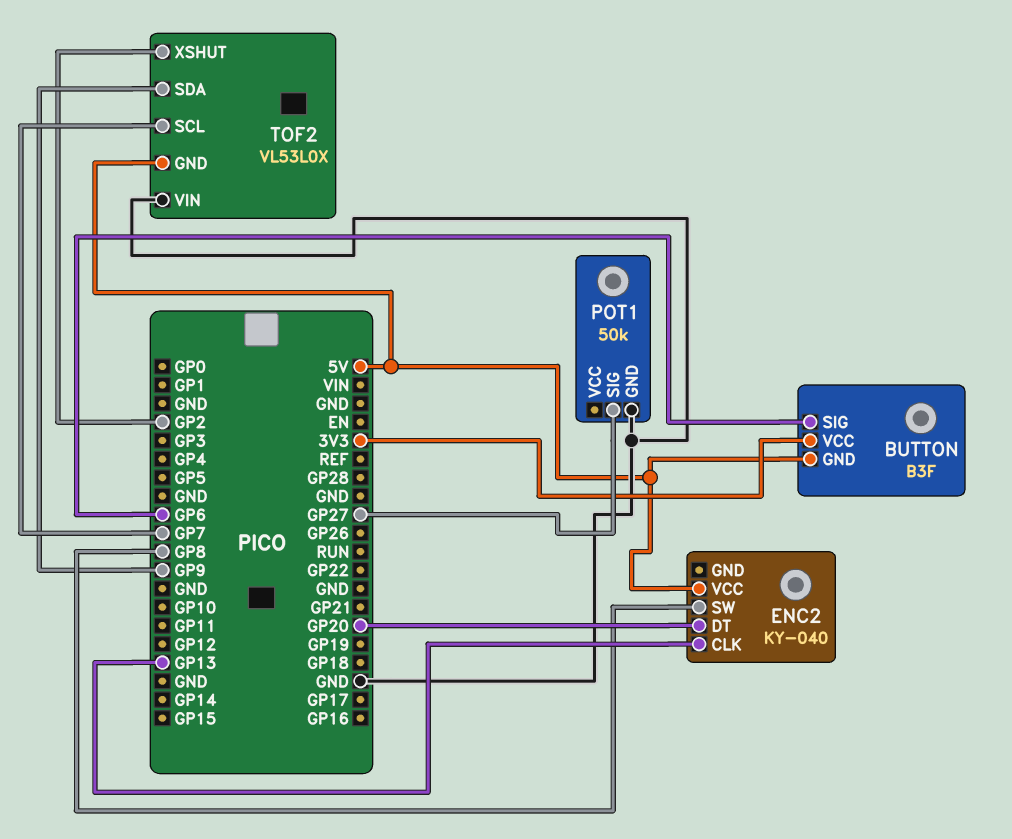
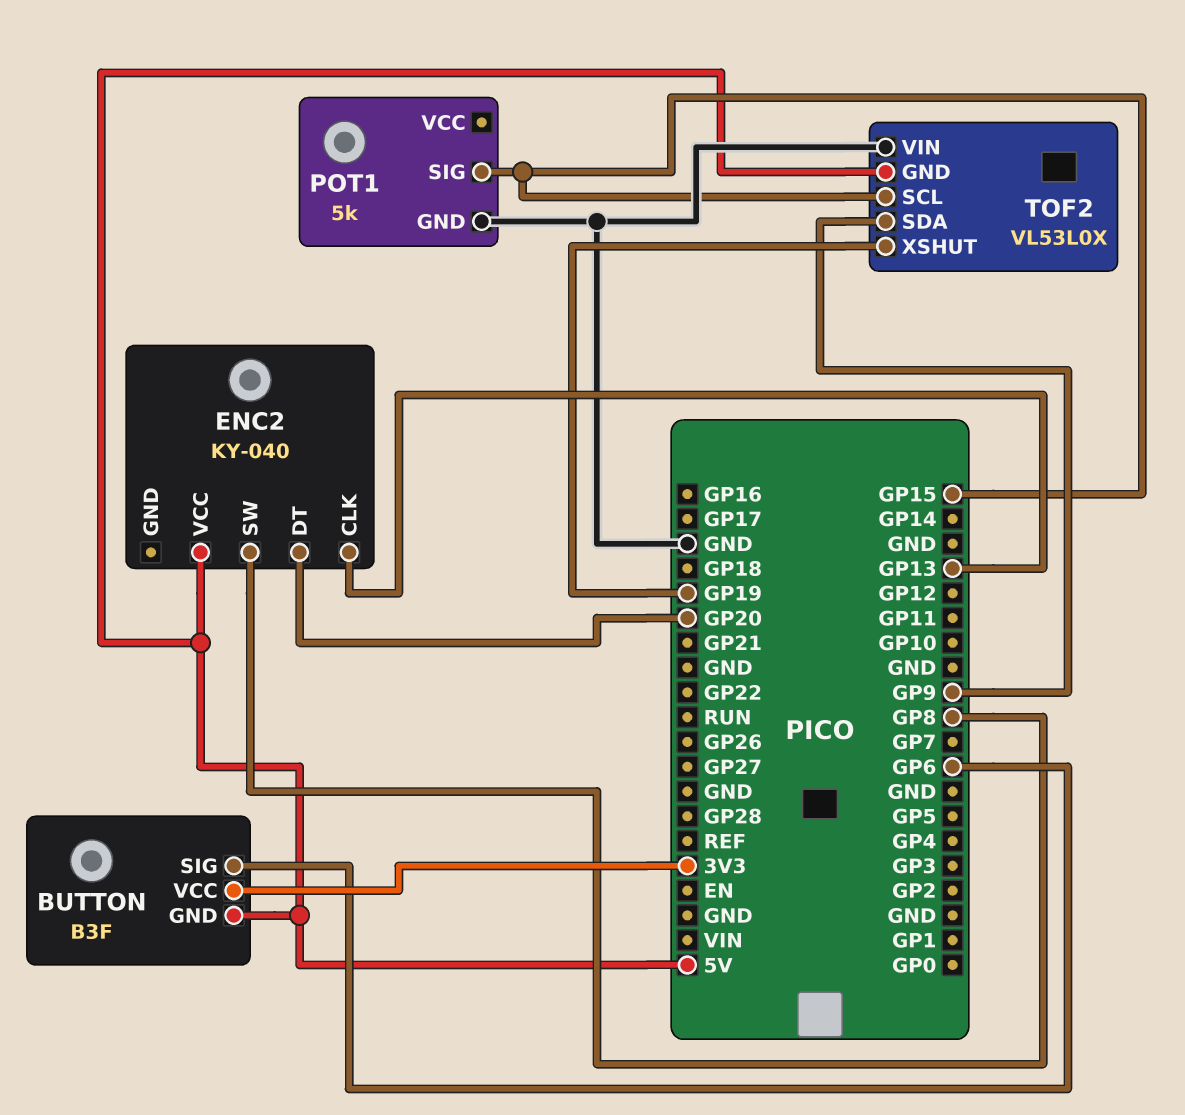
POT1: 50k -> 5k
POT1 pin SIG: GP27 -> GP15
TOF2 pin SCL: GP7 -> GP15
TOF2 pin XSHUT: GP2 -> GP19

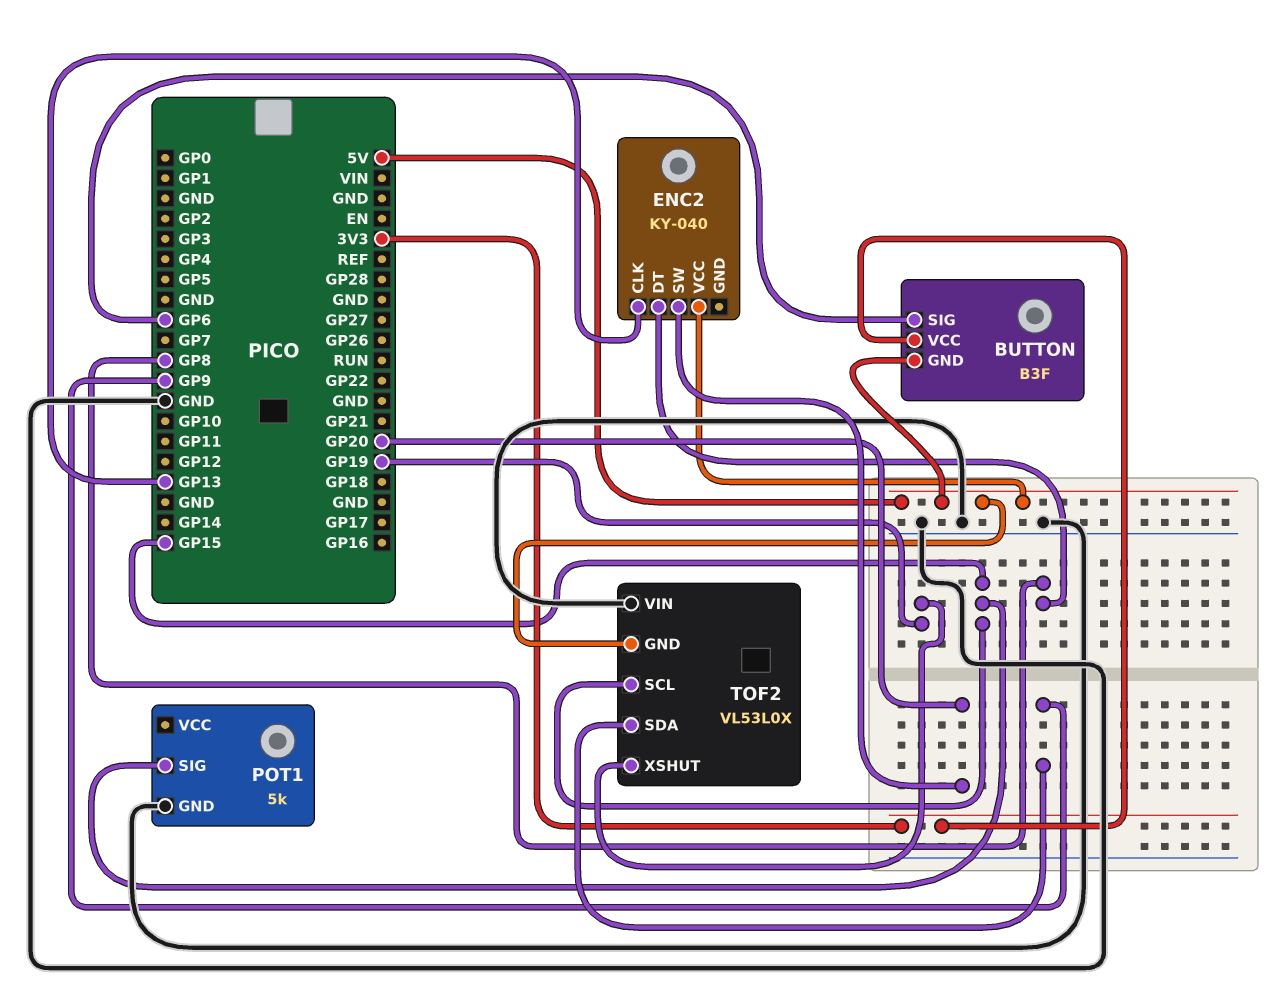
ENC2 pin DT: GP20 -> GP8
ENC2 pin SW: GP8 -> GP20

